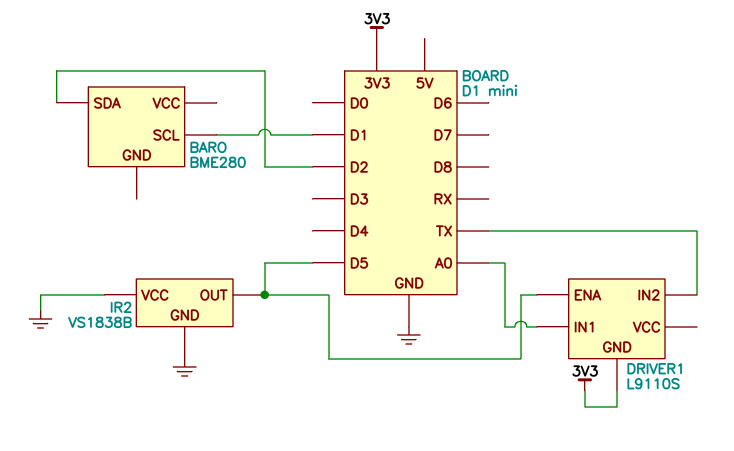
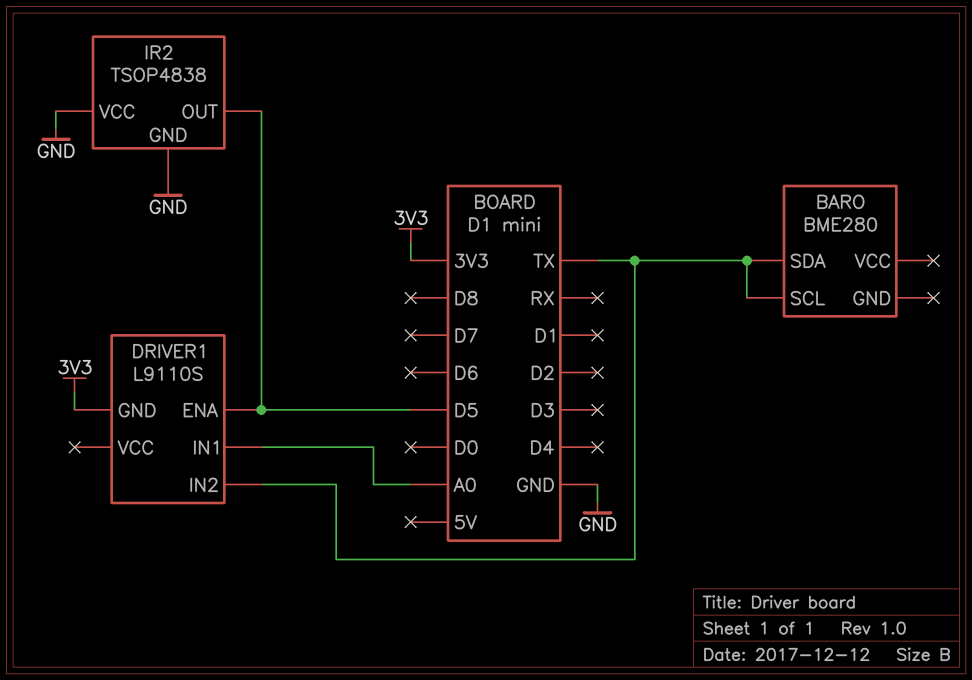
BARO pin SCL: D1 -> TX
BARO pin SDA: D2 -> TX
IR2: VS1838B -> TSOP4838

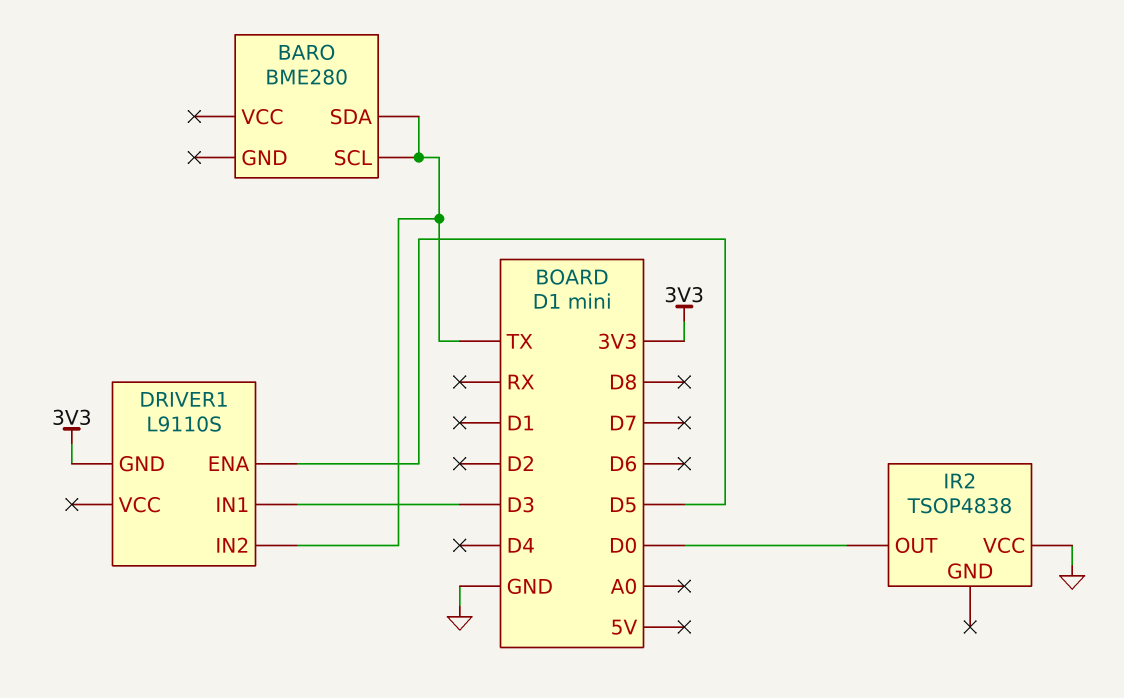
DRIVER1 pin IN1: A0 -> D3
IR2 pin GND: GND -> none
IR2 pin OUT: D5 -> D0

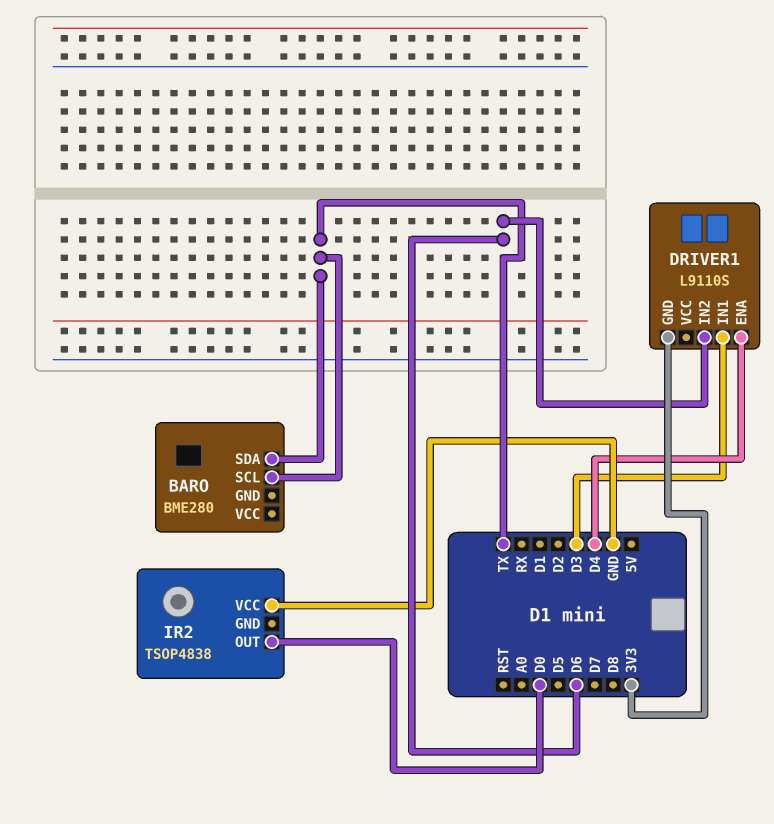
DRIVER1 pin ENA: D5 -> D4
DRIVER1 pin IN2: TX -> D6

